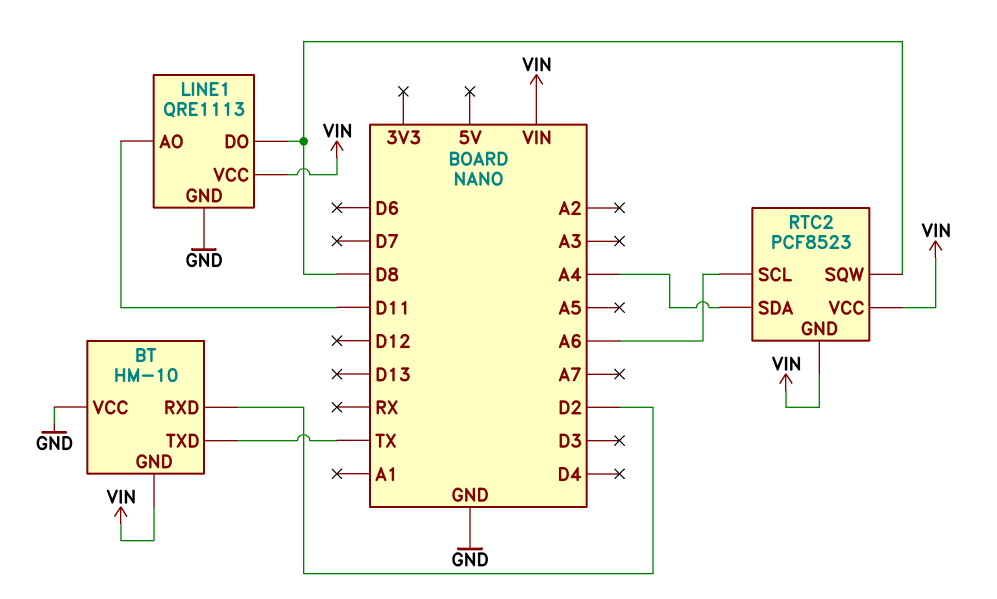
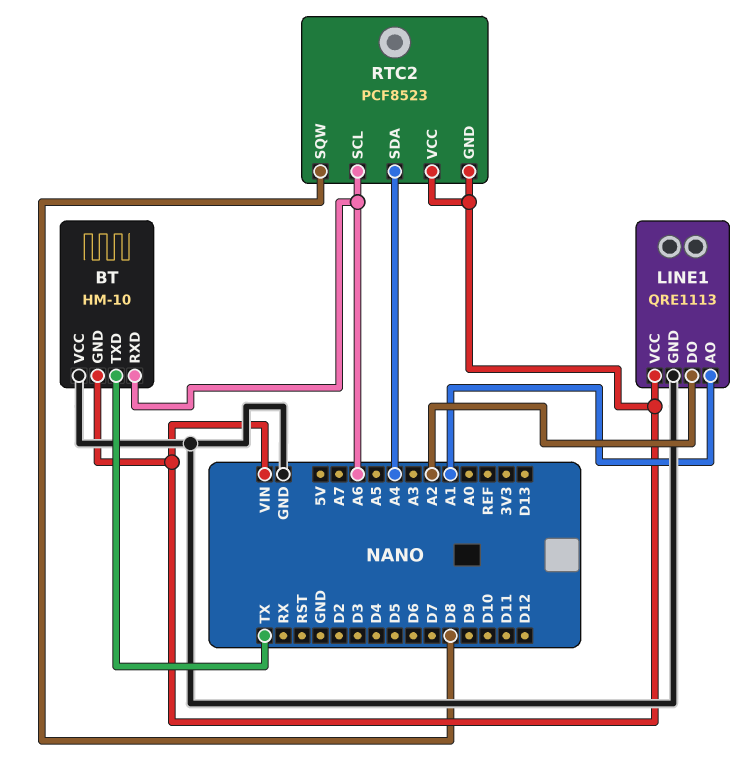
BT pin RXD: D2 -> A6
LINE1 pin AO: D11 -> A1
LINE1 pin DO: D8 -> A2

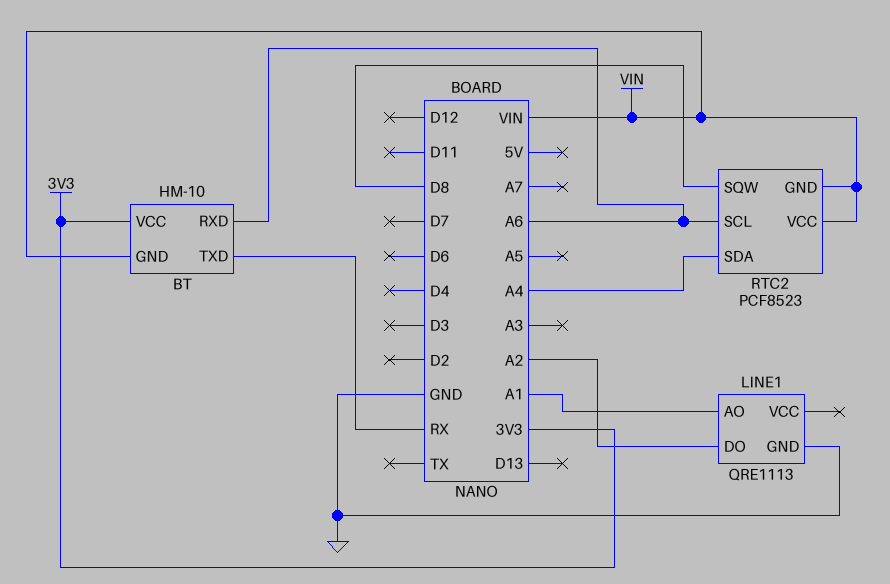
BT pin TXD: TX -> RX
BT pin VCC: GND -> 3V3
LINE1 pin VCC: VIN -> none

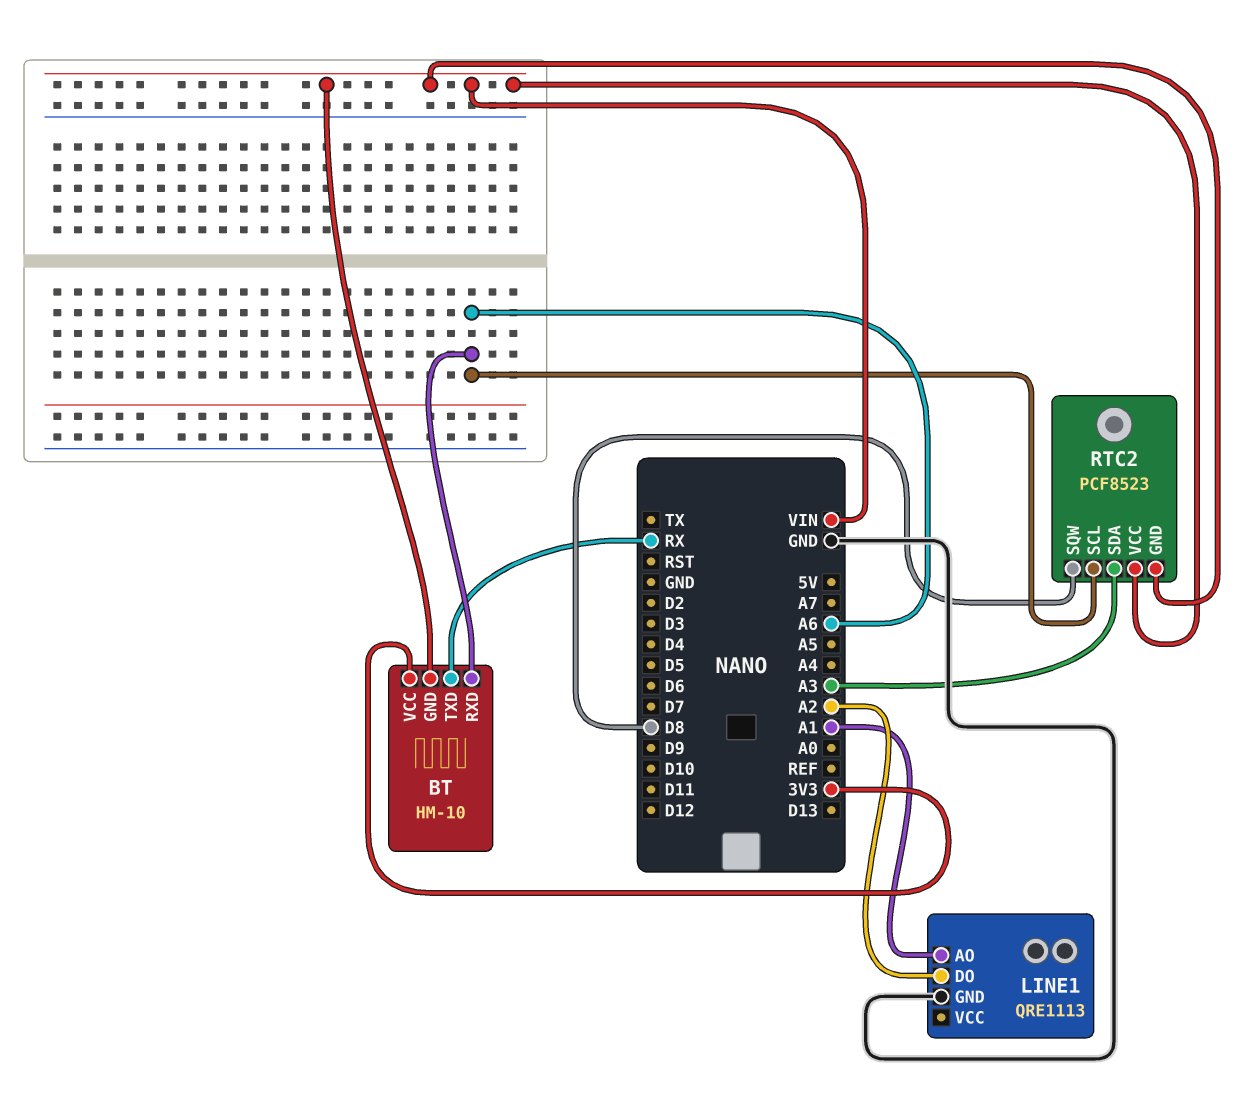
RTC2 pin SDA: A4 -> A3

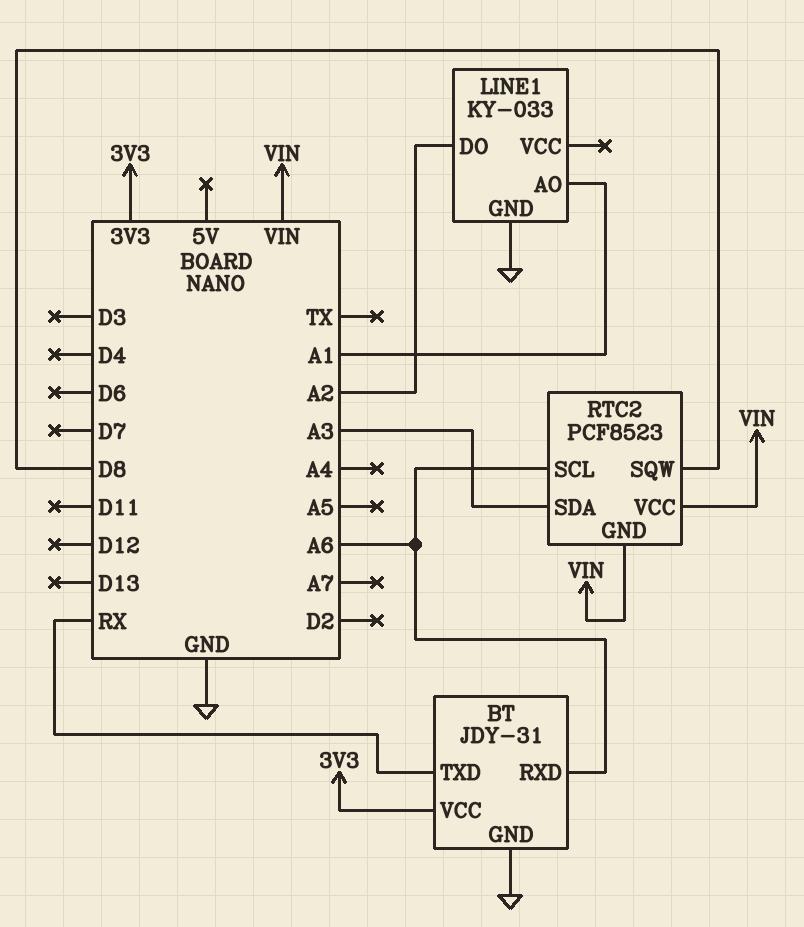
BT: HM-10 -> JDY-31
BT pin GND: VIN -> GND
LINE1: QRE1113 -> KY-033

